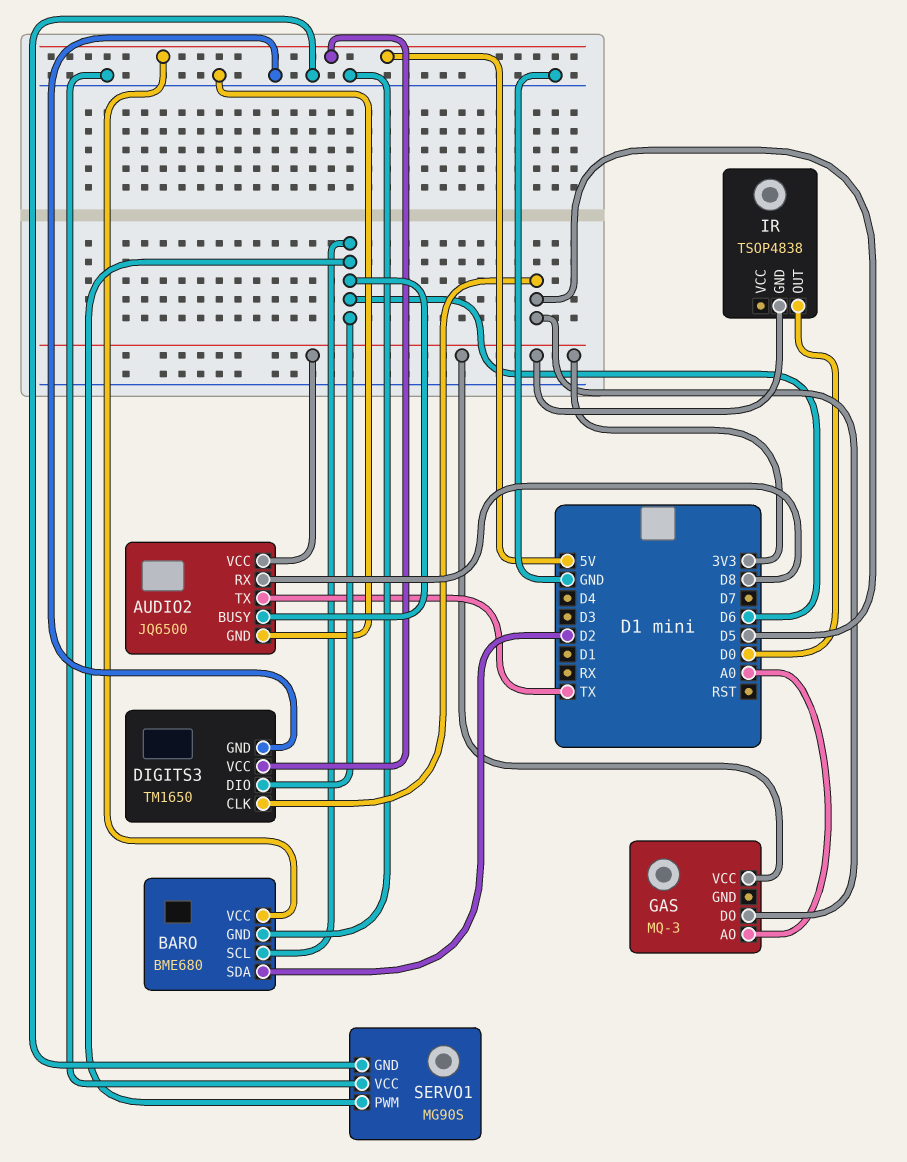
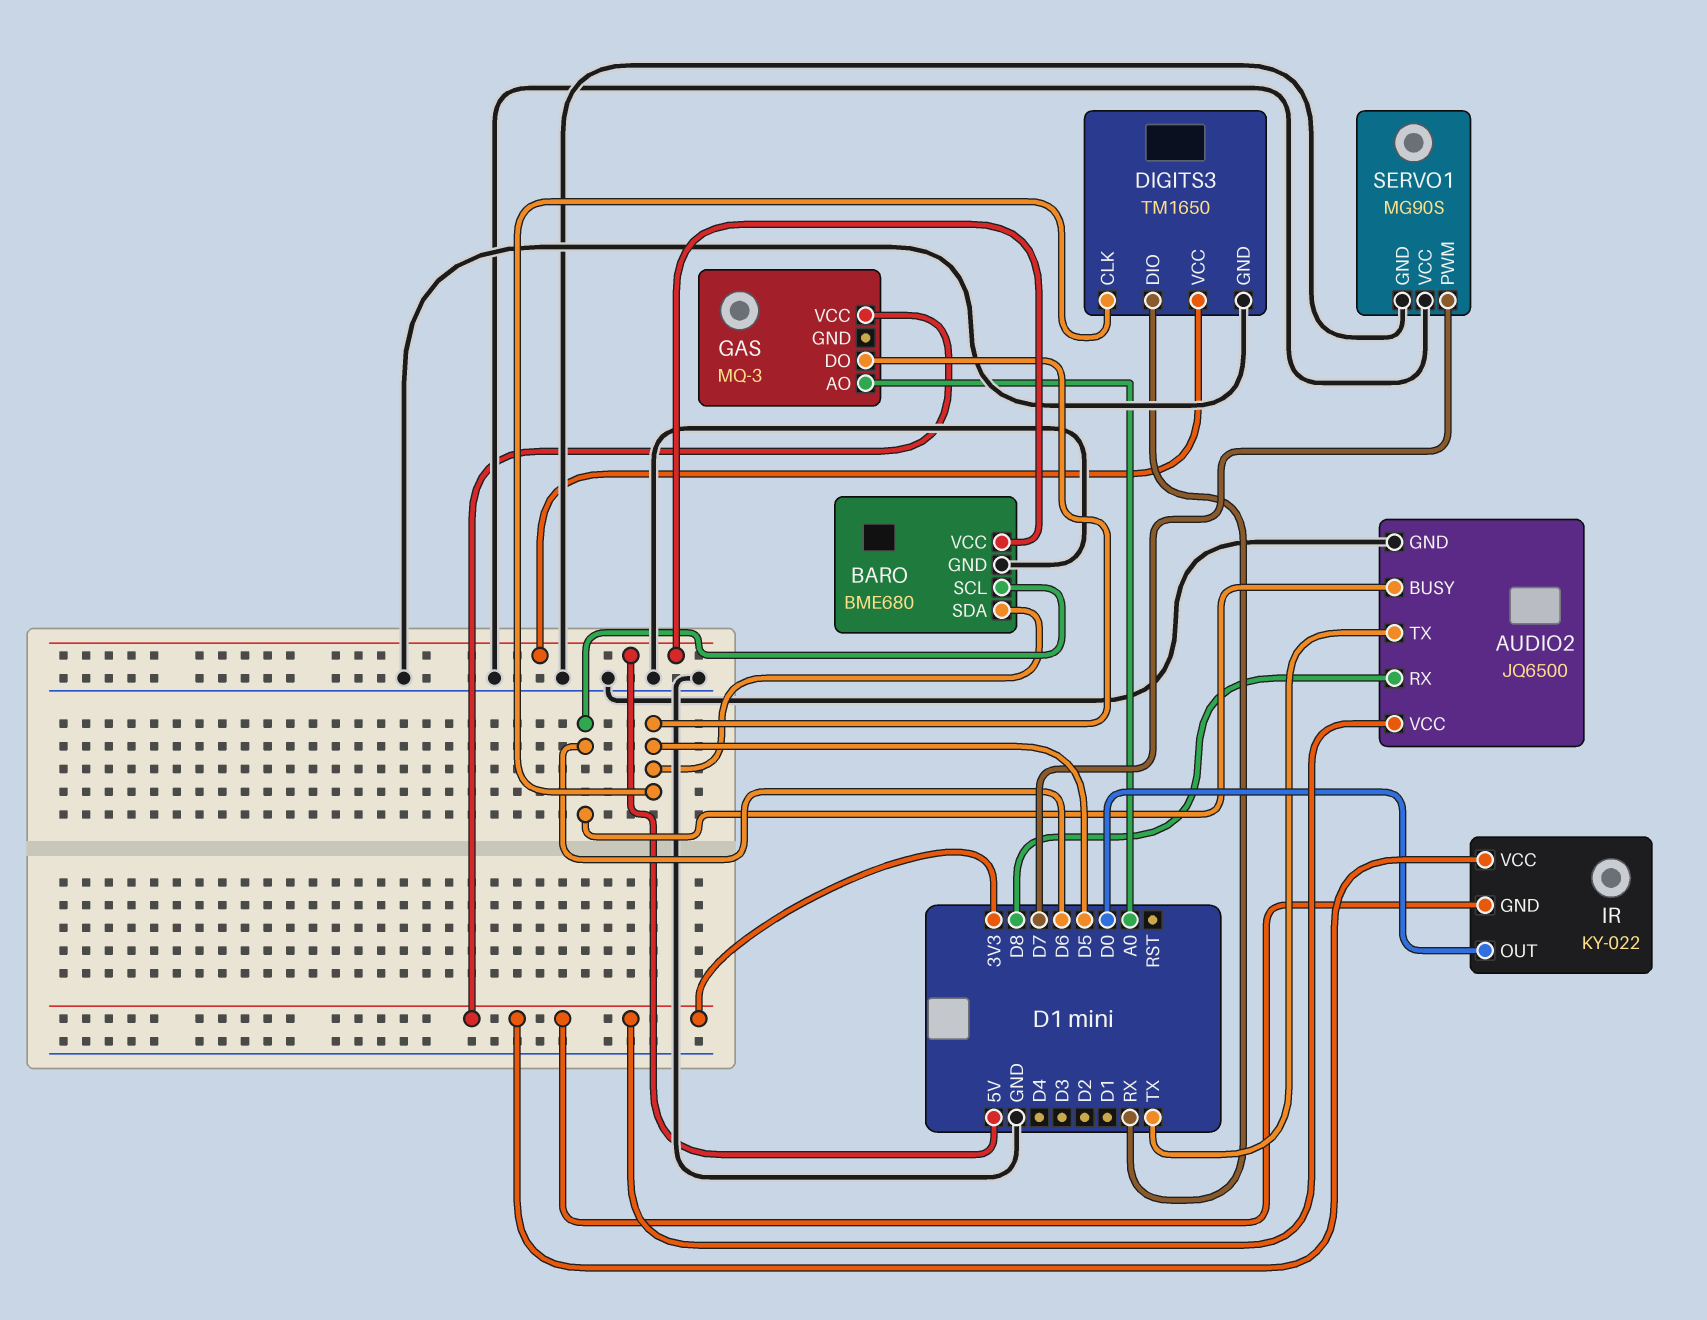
BARO pin SDA: D2 -> D5
DIGITS3 pin DIO: D6 -> RX
IR: TSOP4838 -> KY-022
IR pin VCC: none -> 3V3
SERVO1 pin PWM: D6 -> D7

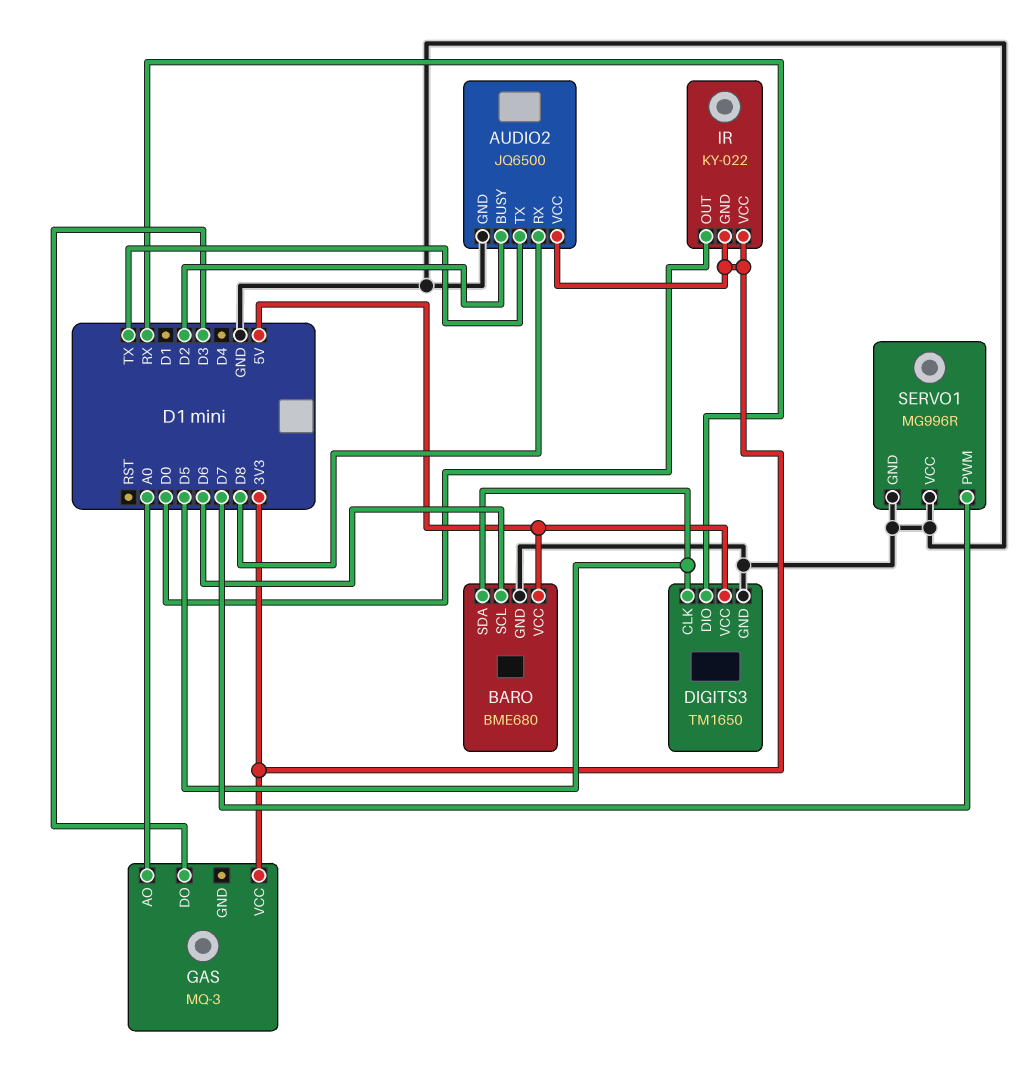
AUDIO2 pin BUSY: D6 -> D2
GAS pin DO: D5 -> D3
SERVO1: MG90S -> MG996R

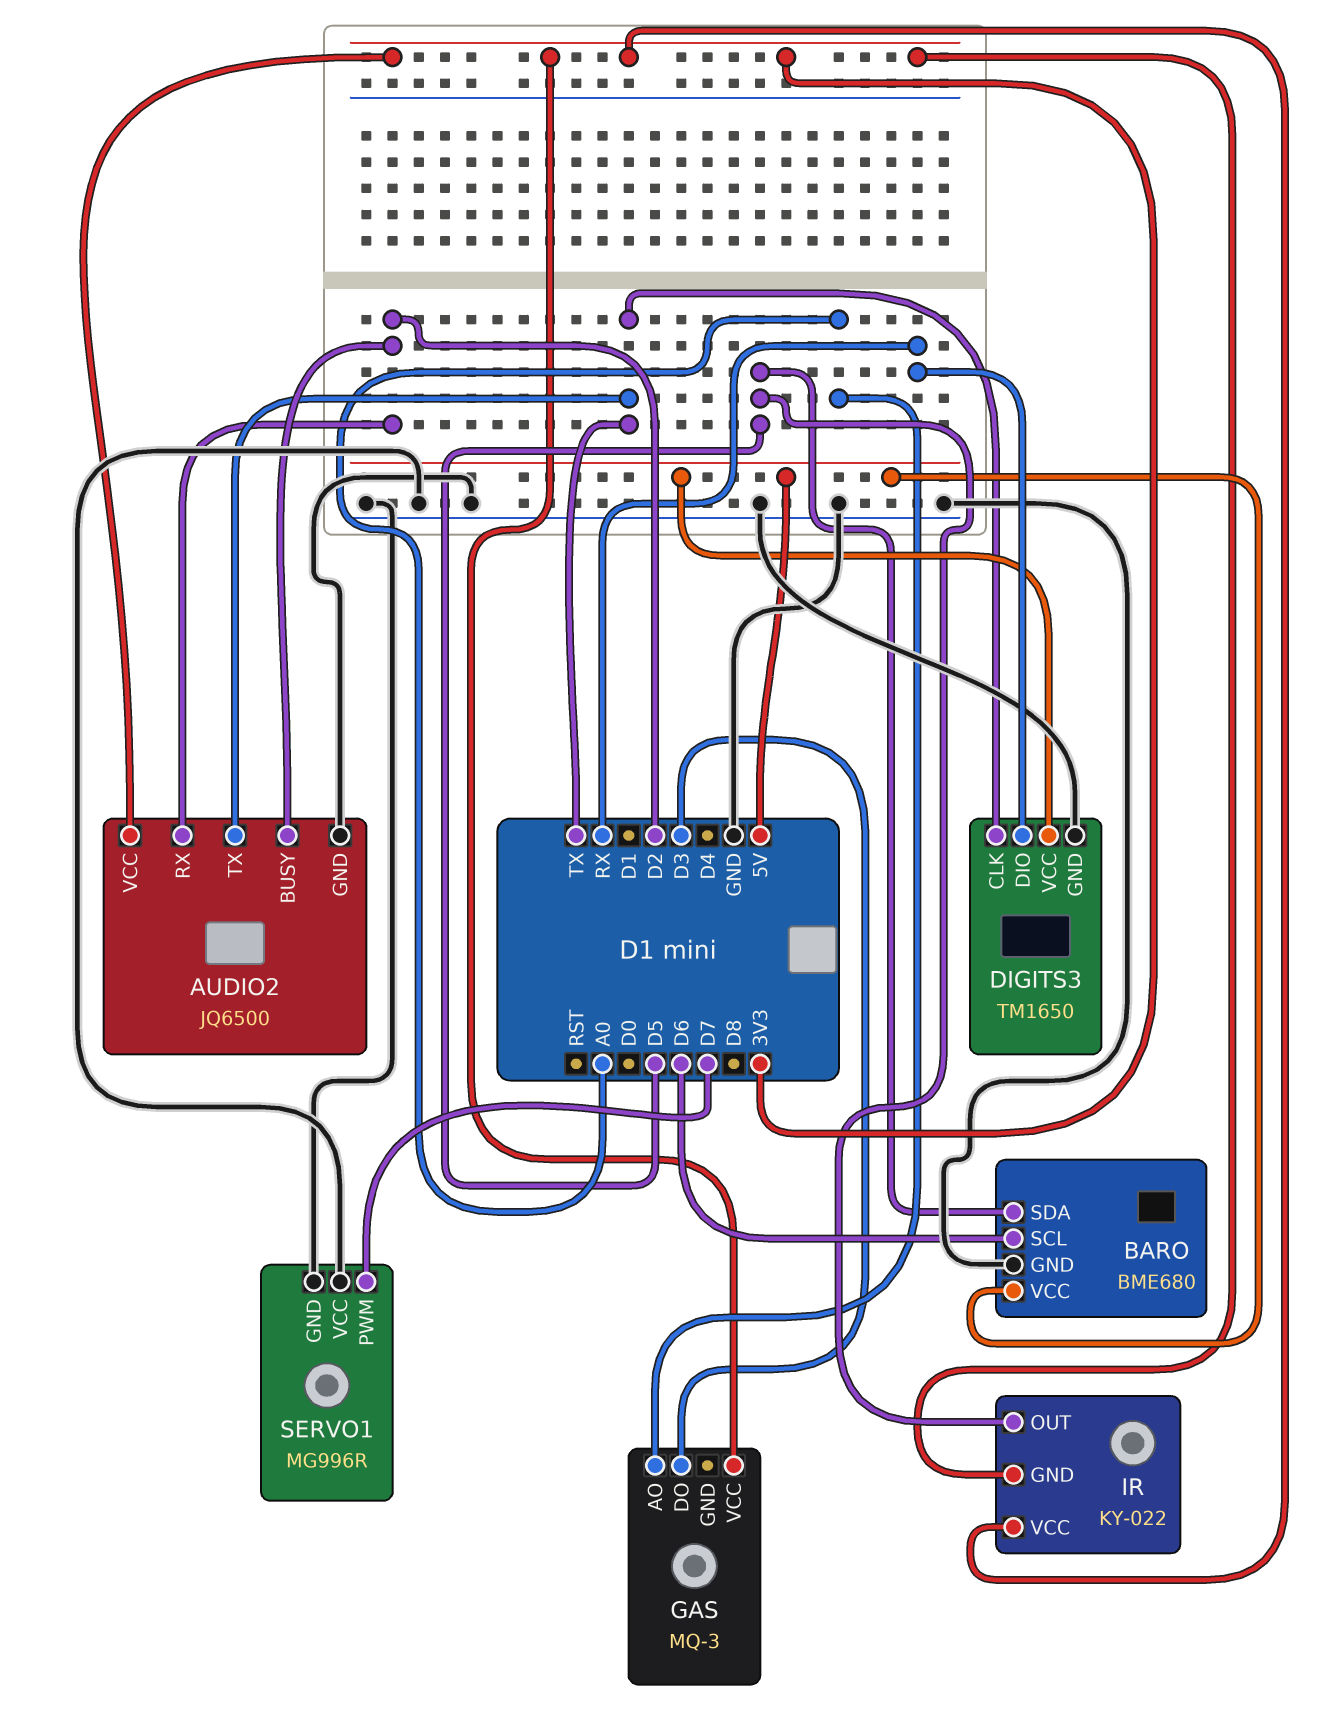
AUDIO2 pin RX: D8 -> D2
DIGITS3 pin CLK: D5 -> TX
IR pin OUT: D0 -> D5

